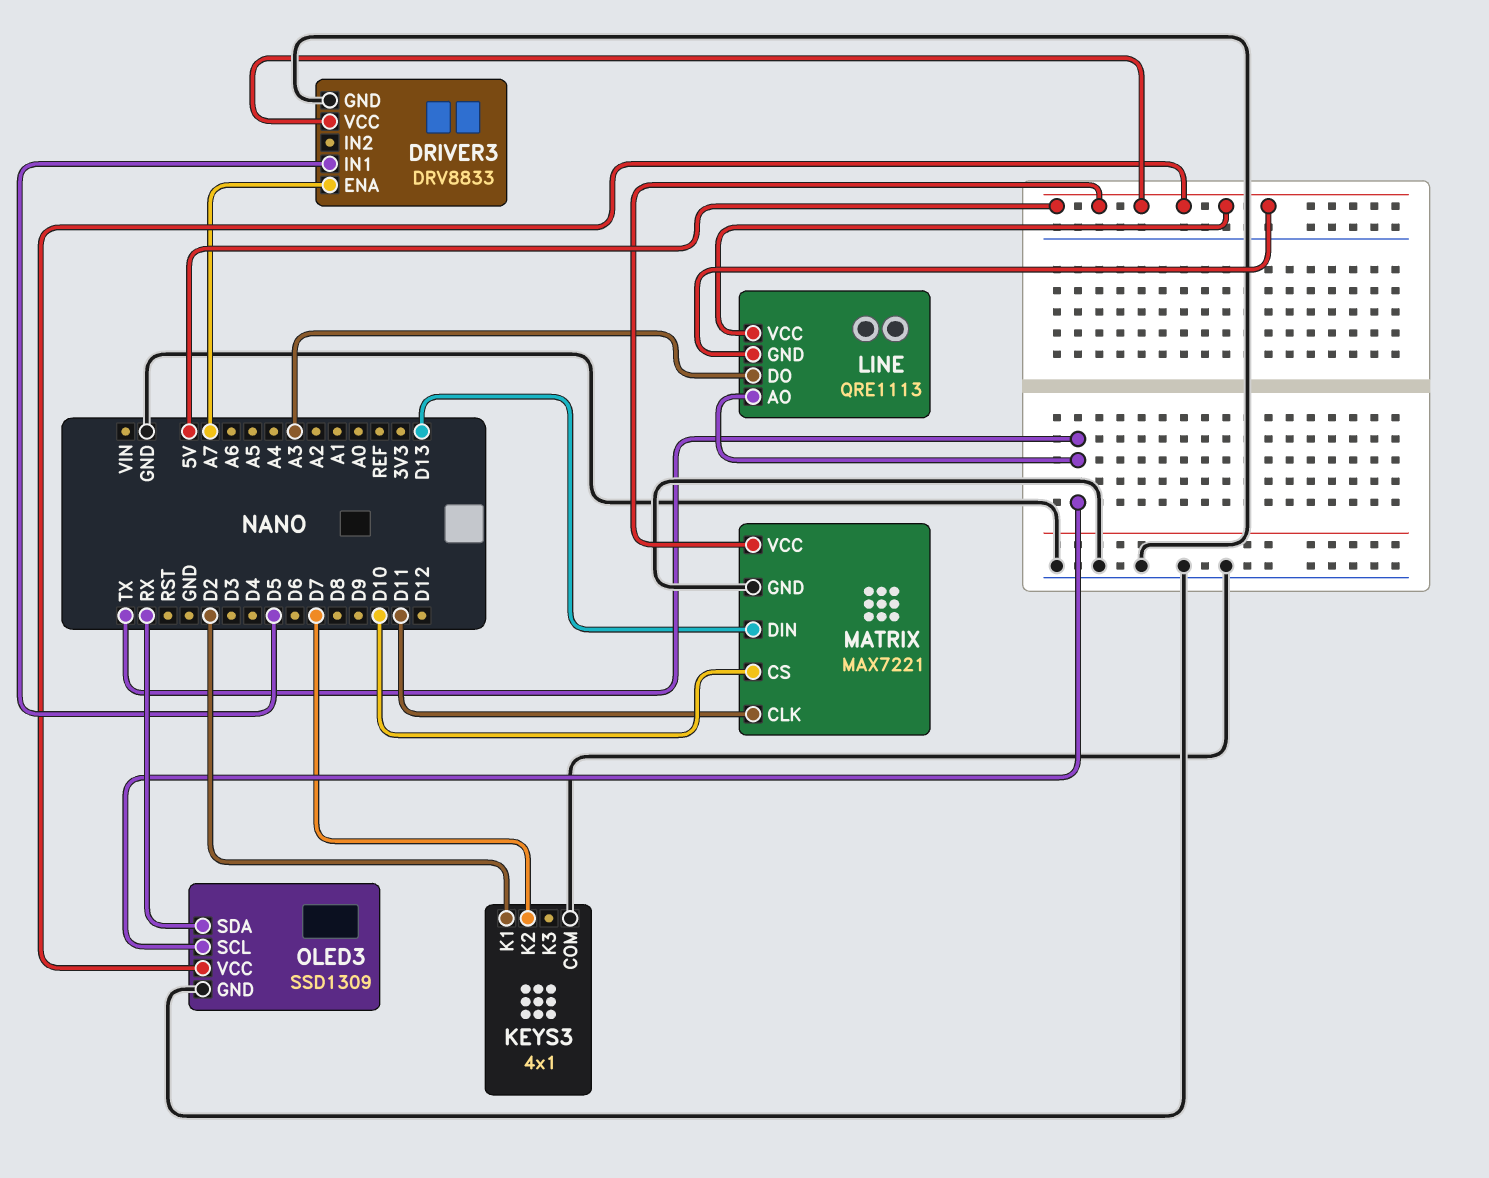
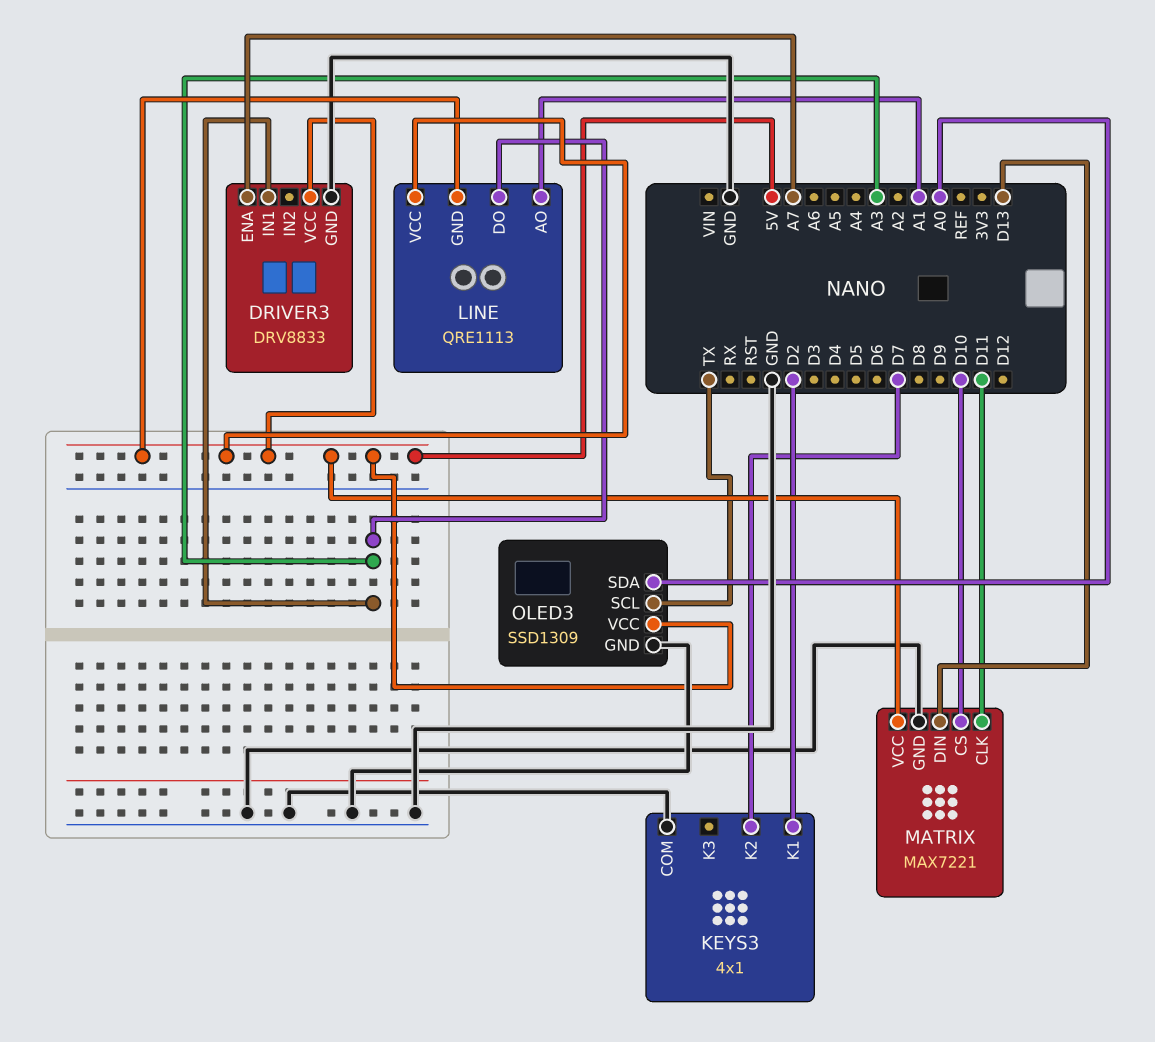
DRIVER3 pin IN1: D5 -> A3
LINE pin AO: TX -> A1
OLED3 pin SDA: RX -> A0

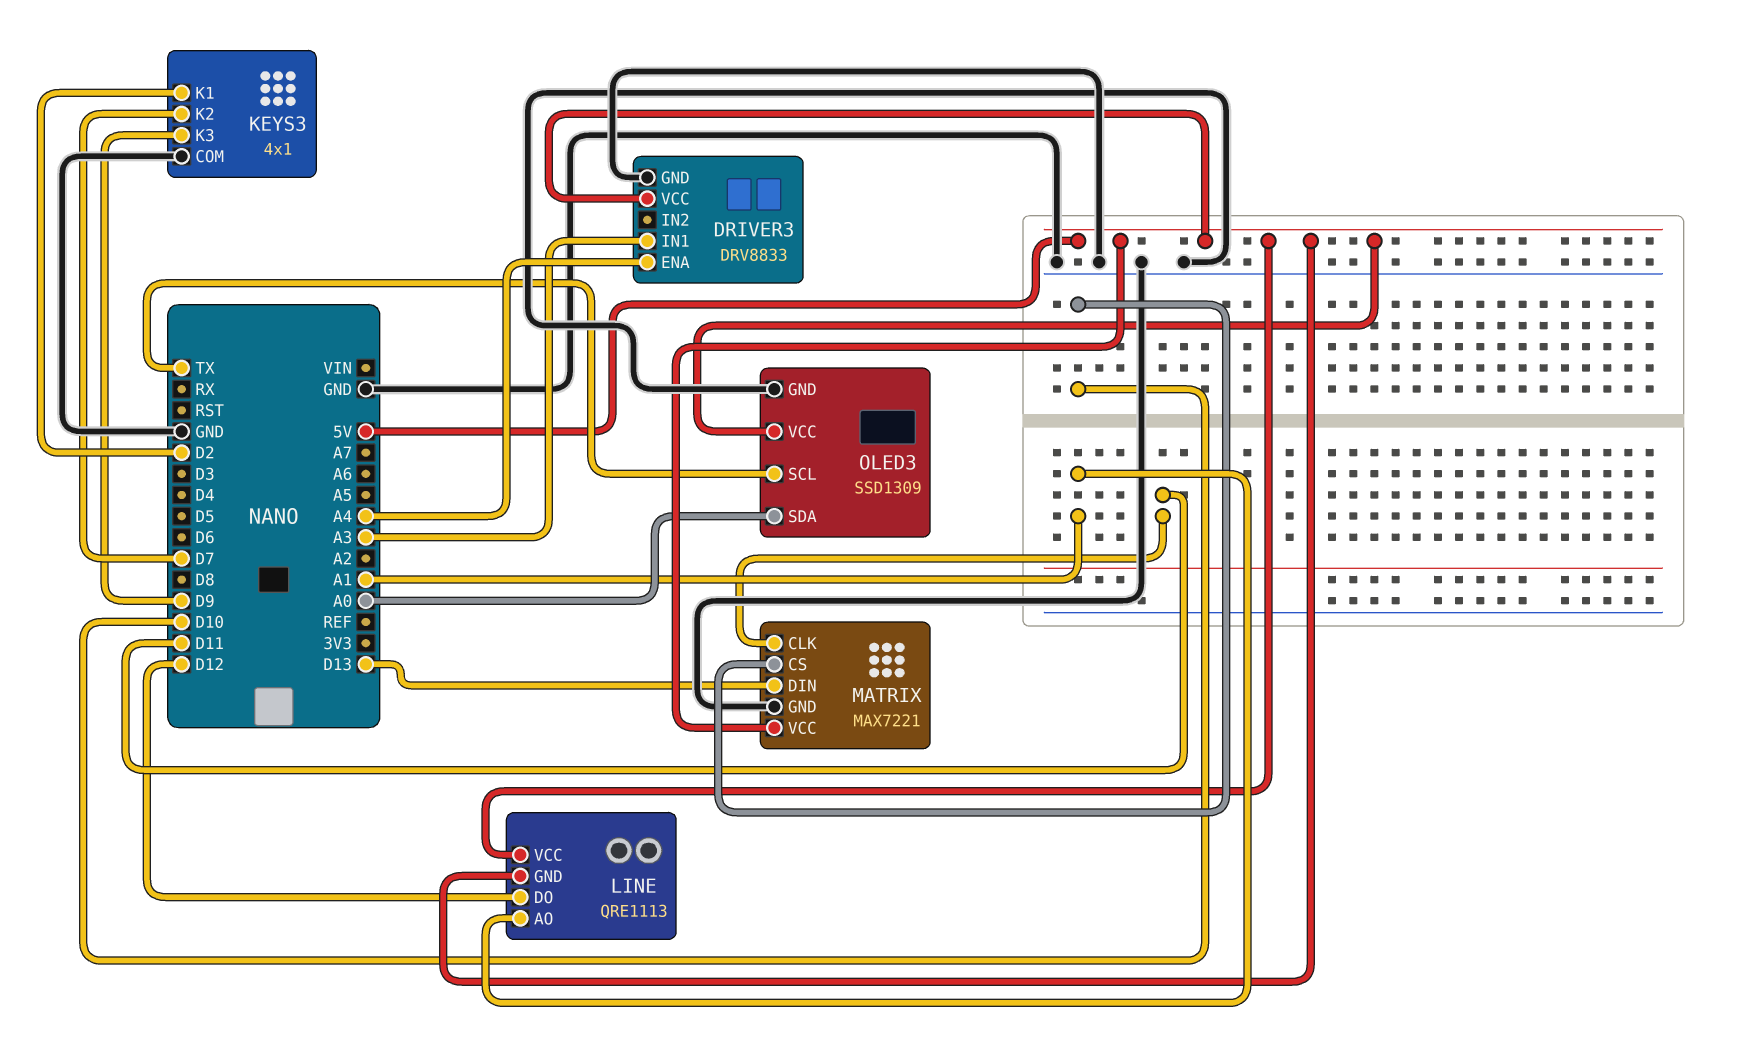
DRIVER3 pin ENA: A7 -> A4
KEYS3 pin K3: none -> D9
LINE pin DO: A3 -> D12

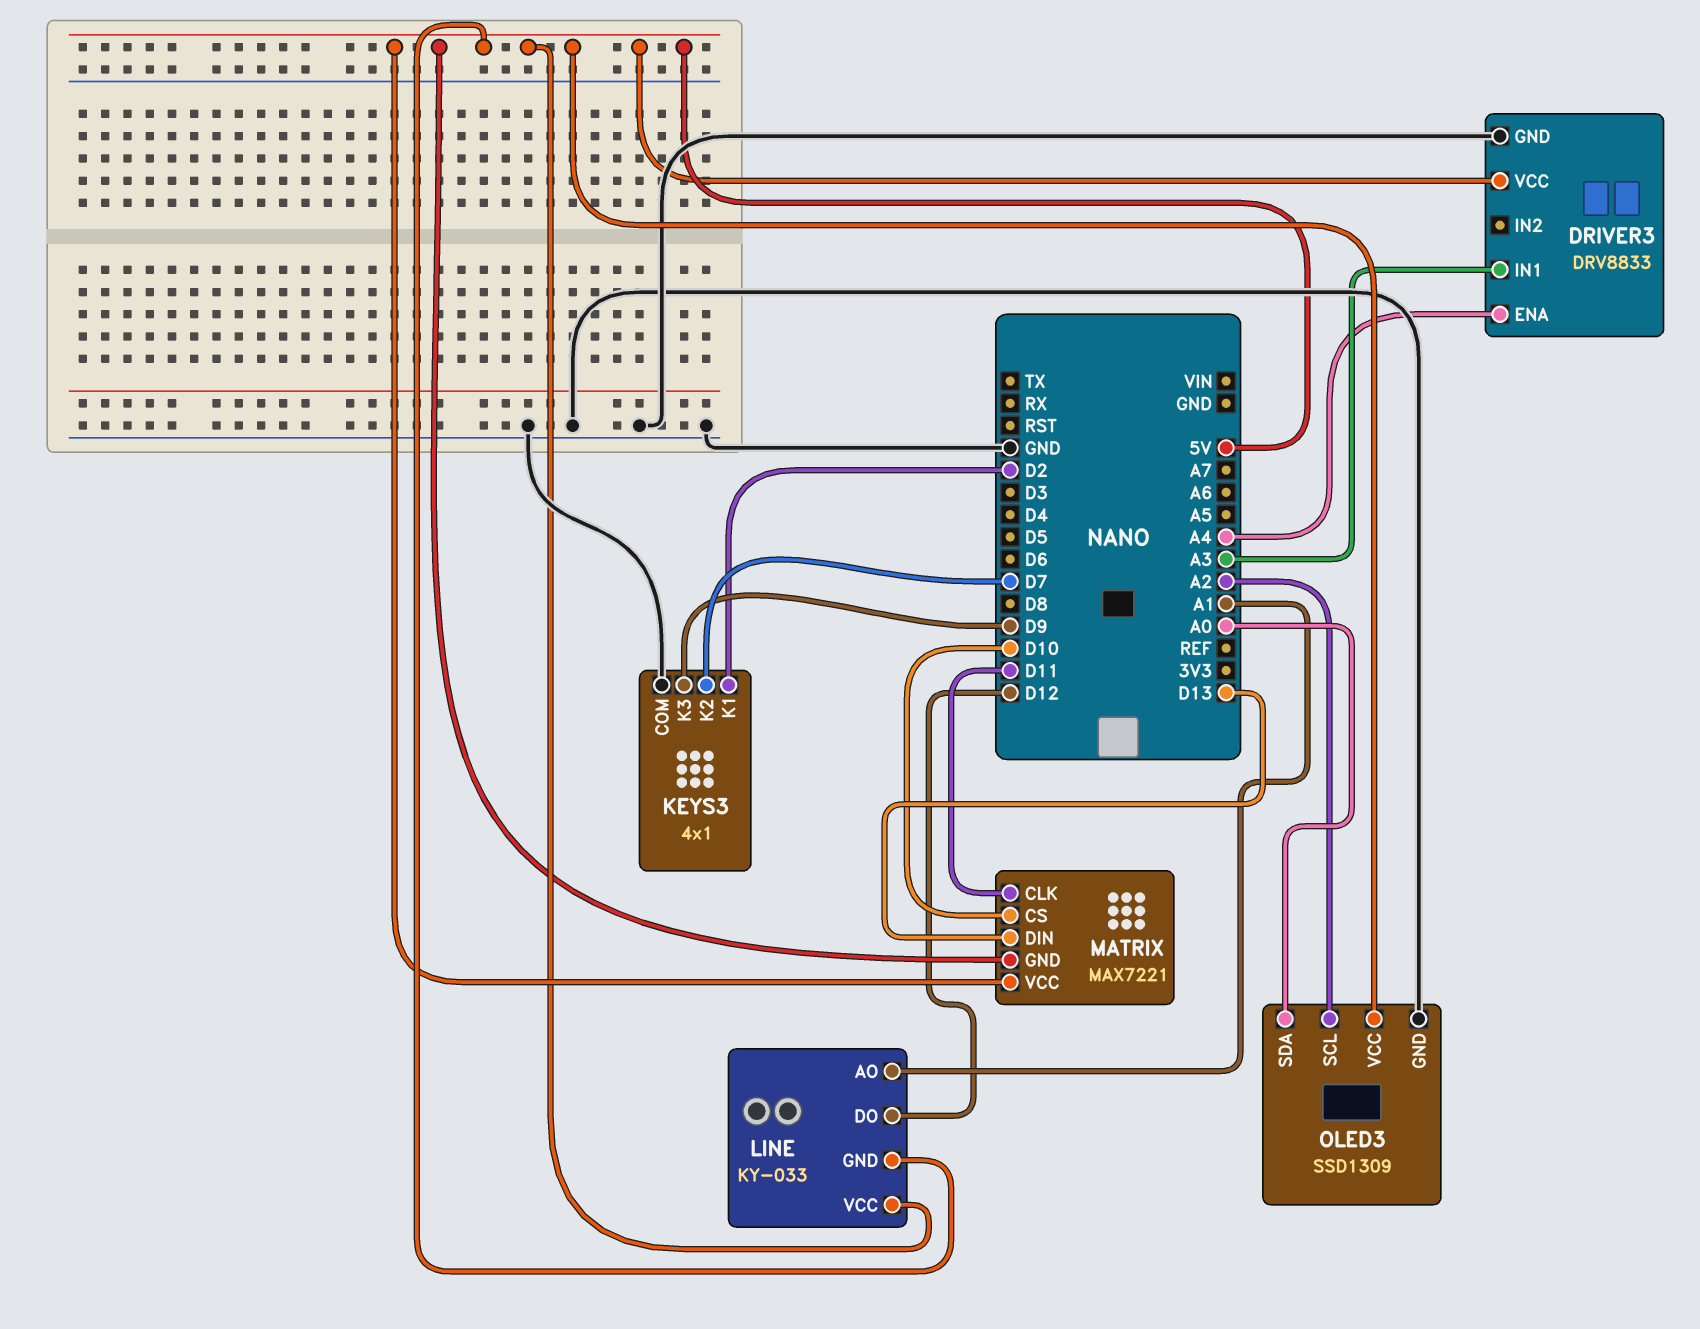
LINE: QRE1113 -> KY-033
MATRIX pin GND: GND -> 5V
OLED3 pin SCL: TX -> A2

